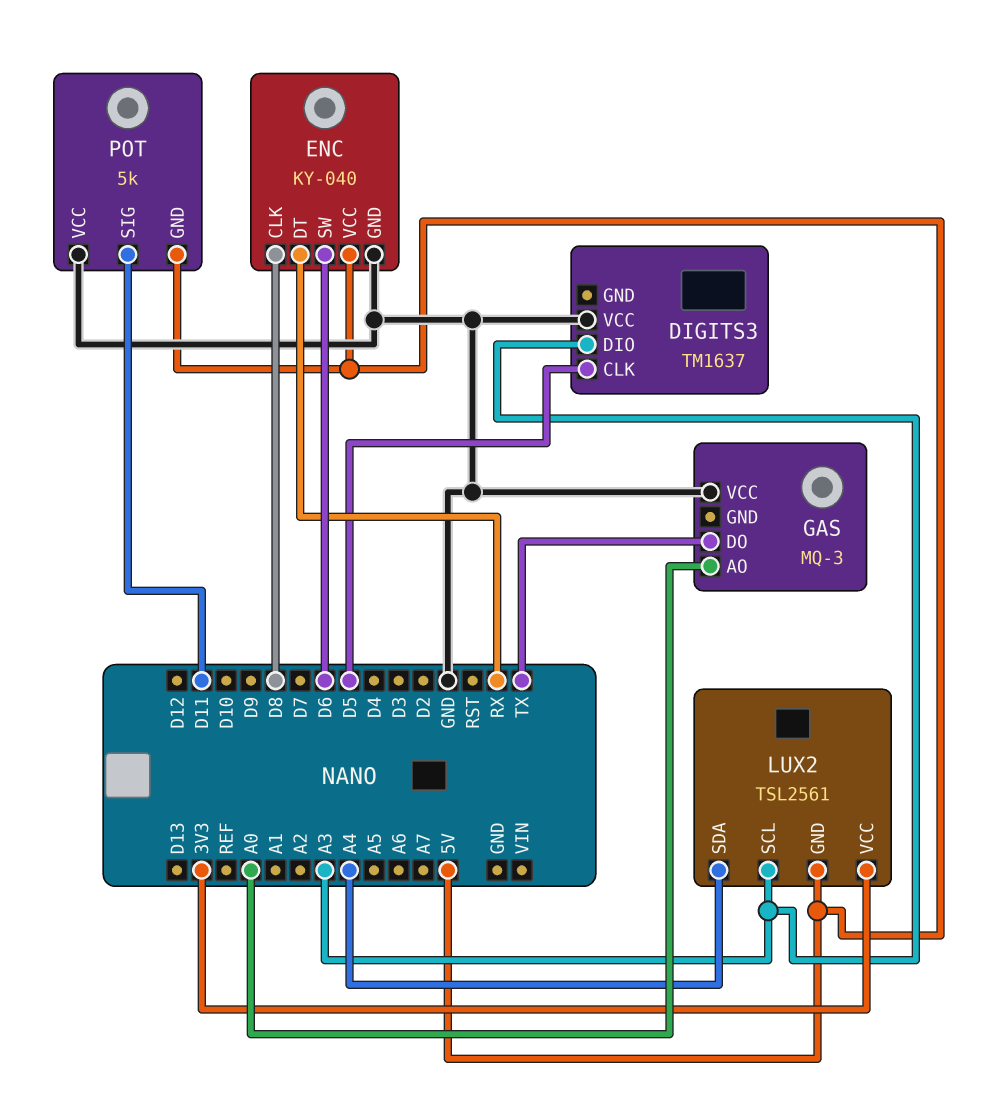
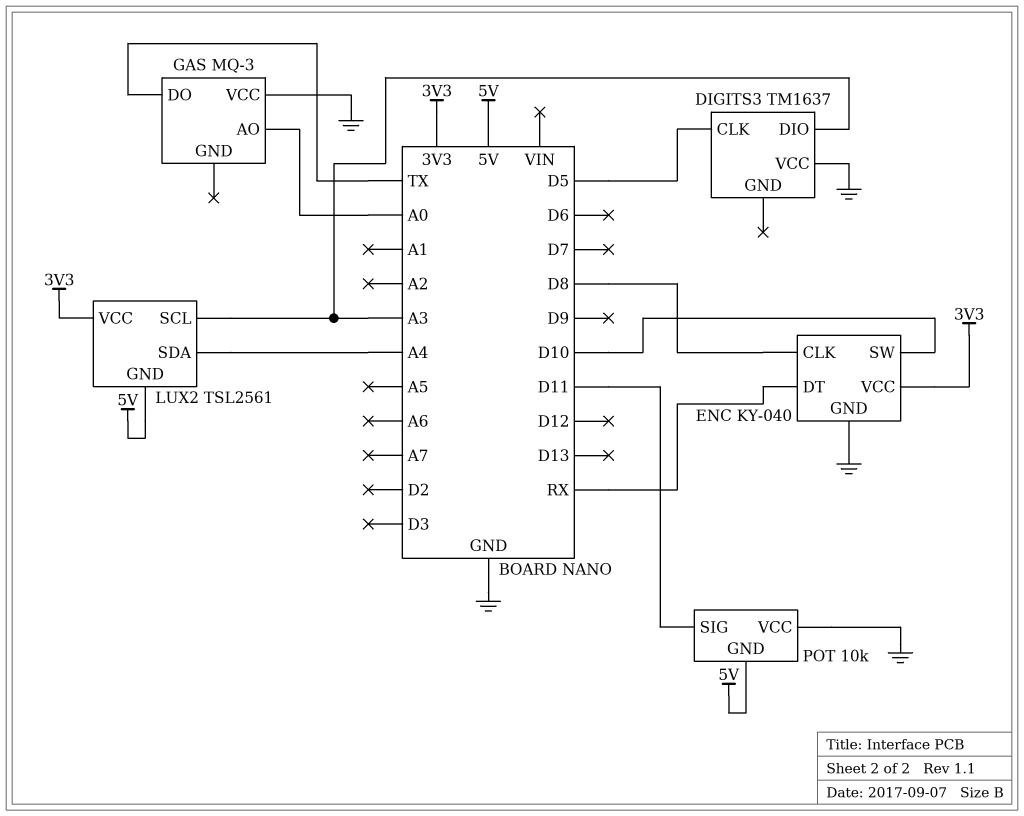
ENC pin SW: D6 -> D10
ENC pin VCC: 5V -> 3V3
POT: 5k -> 10k

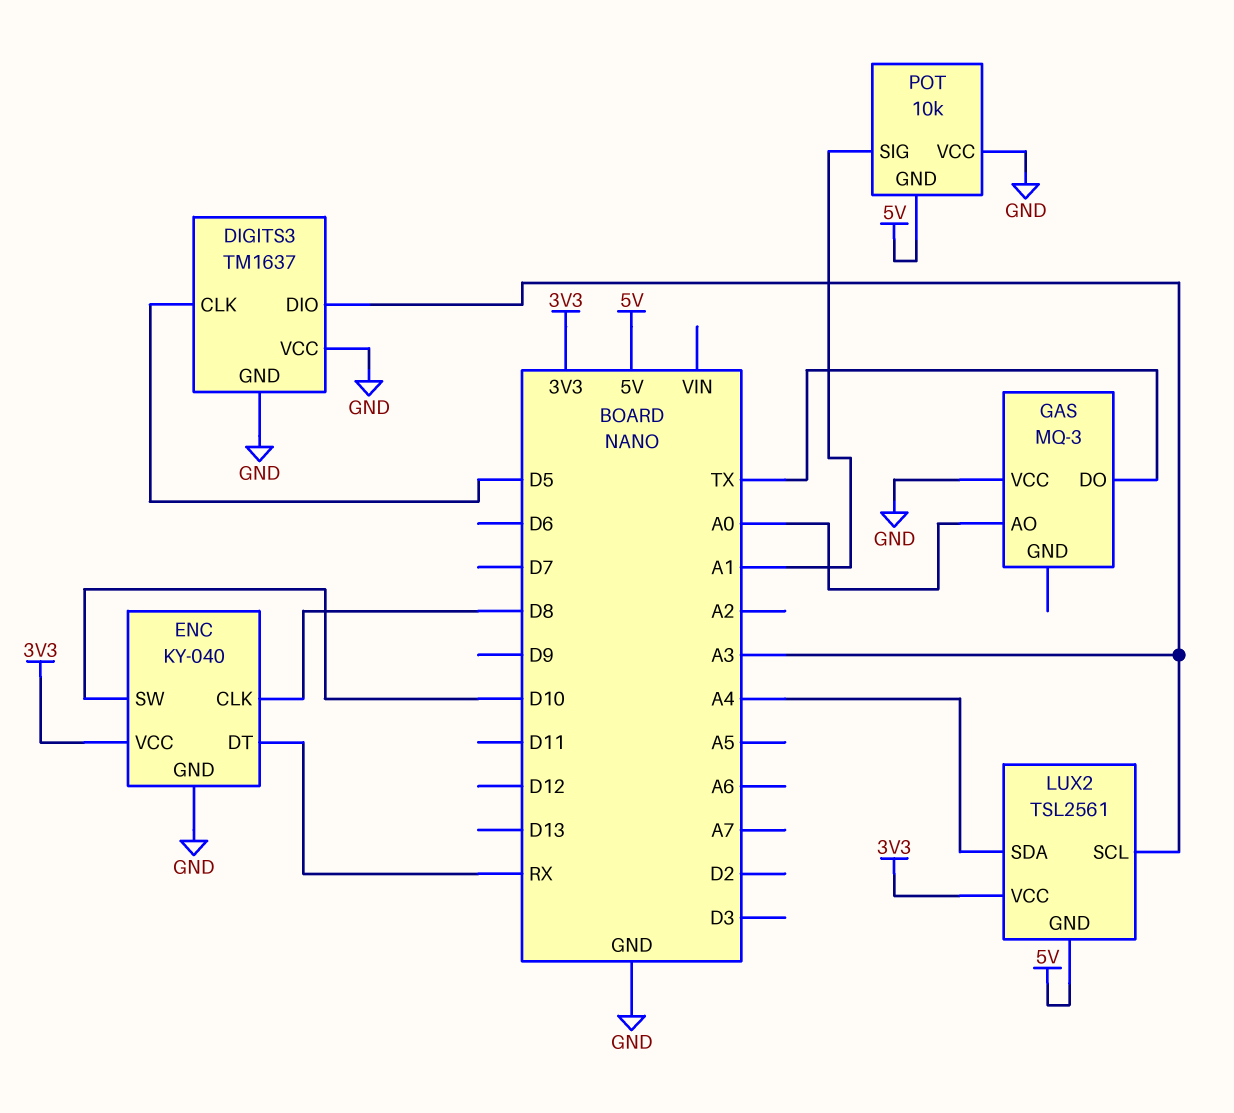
DIGITS3 pin GND: none -> GND
POT pin SIG: D11 -> A1

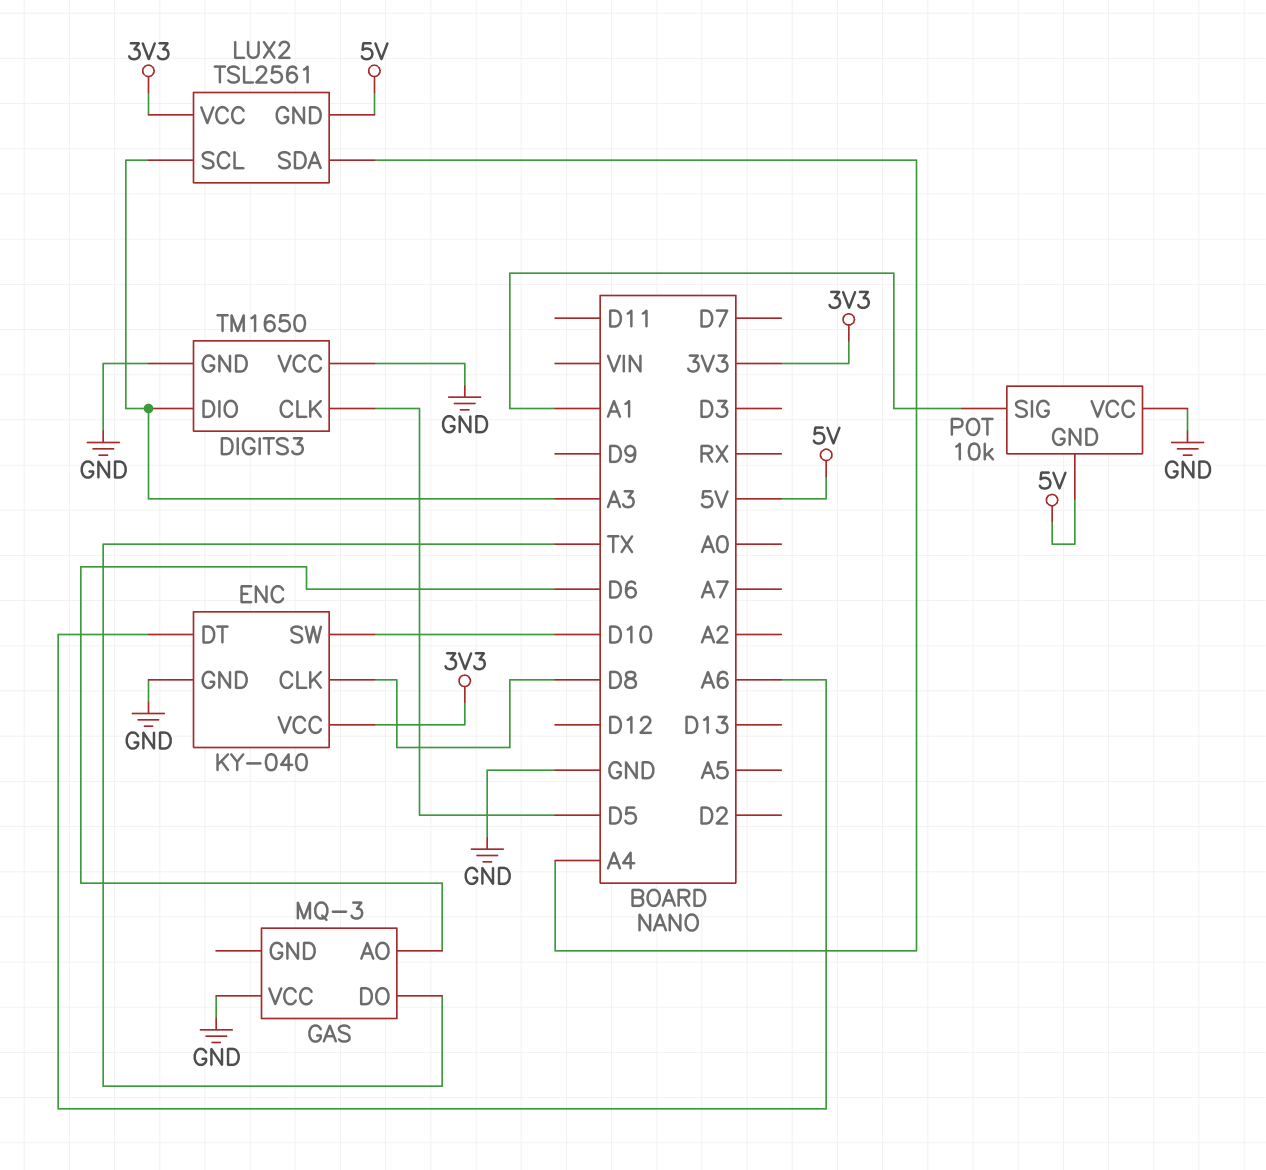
DIGITS3: TM1637 -> TM1650
ENC pin DT: RX -> A6
GAS pin AO: A0 -> D6

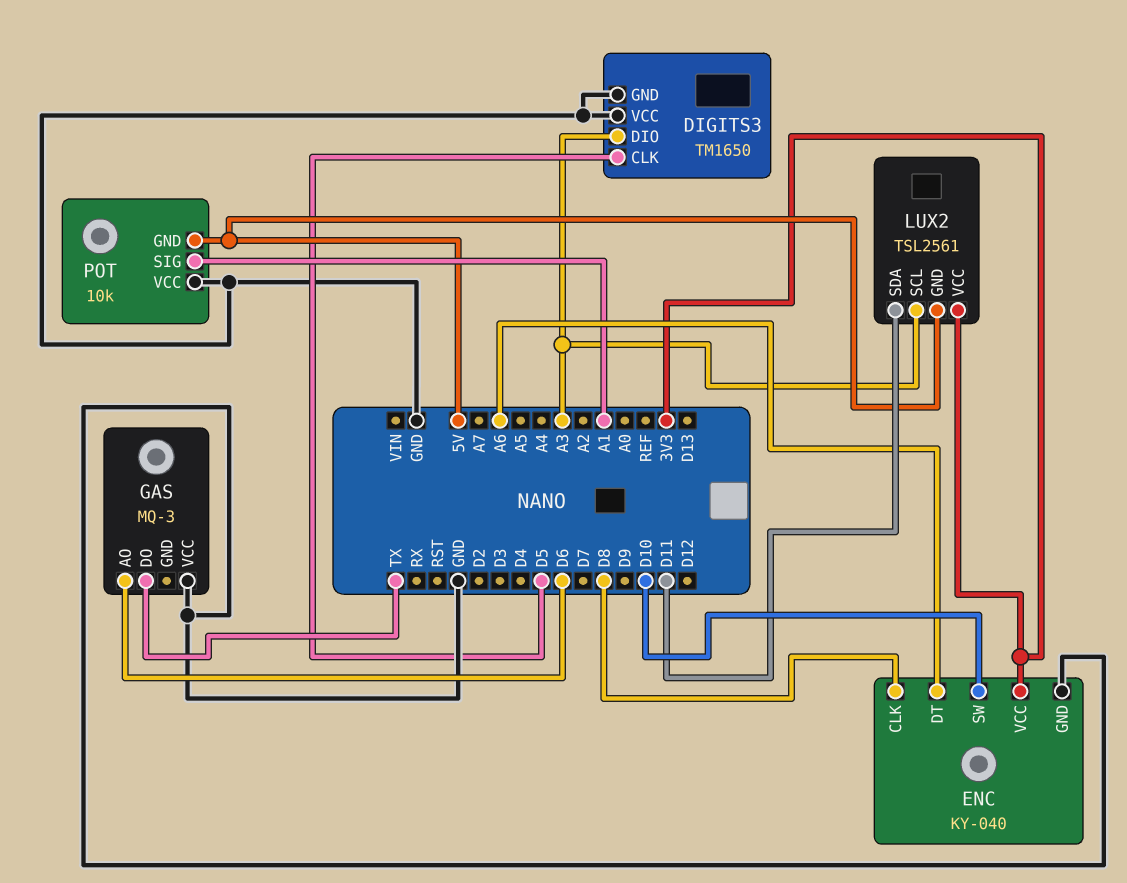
LUX2 pin SDA: A4 -> D11

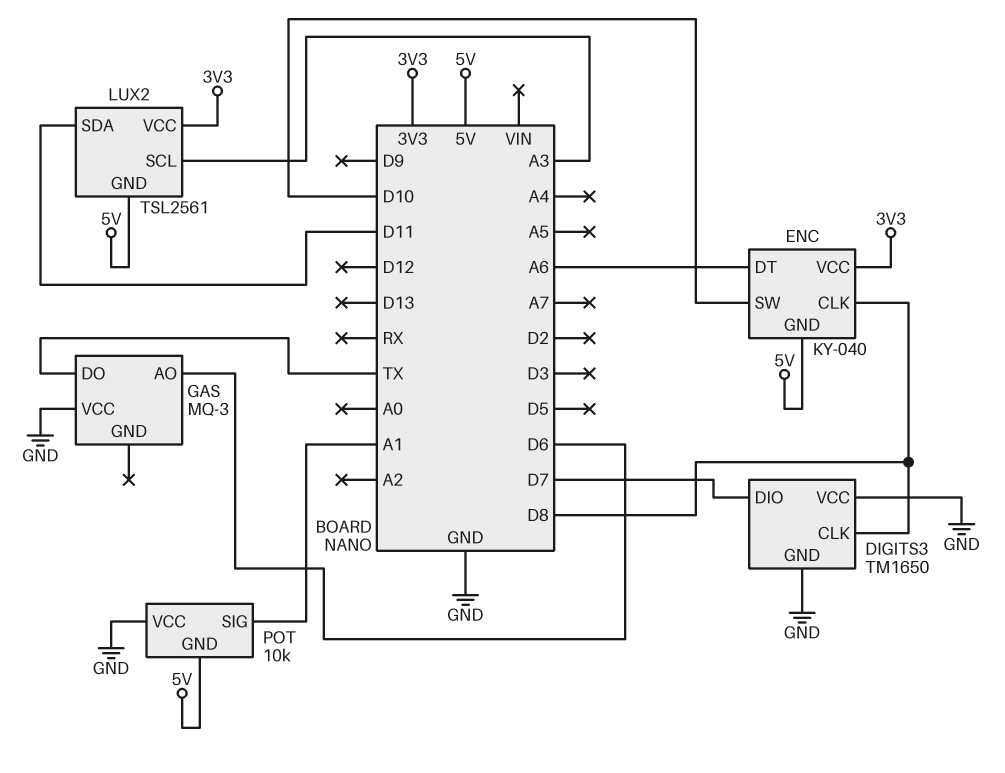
DIGITS3 pin CLK: D5 -> D8
DIGITS3 pin DIO: A3 -> D7
ENC pin GND: GND -> 5V

